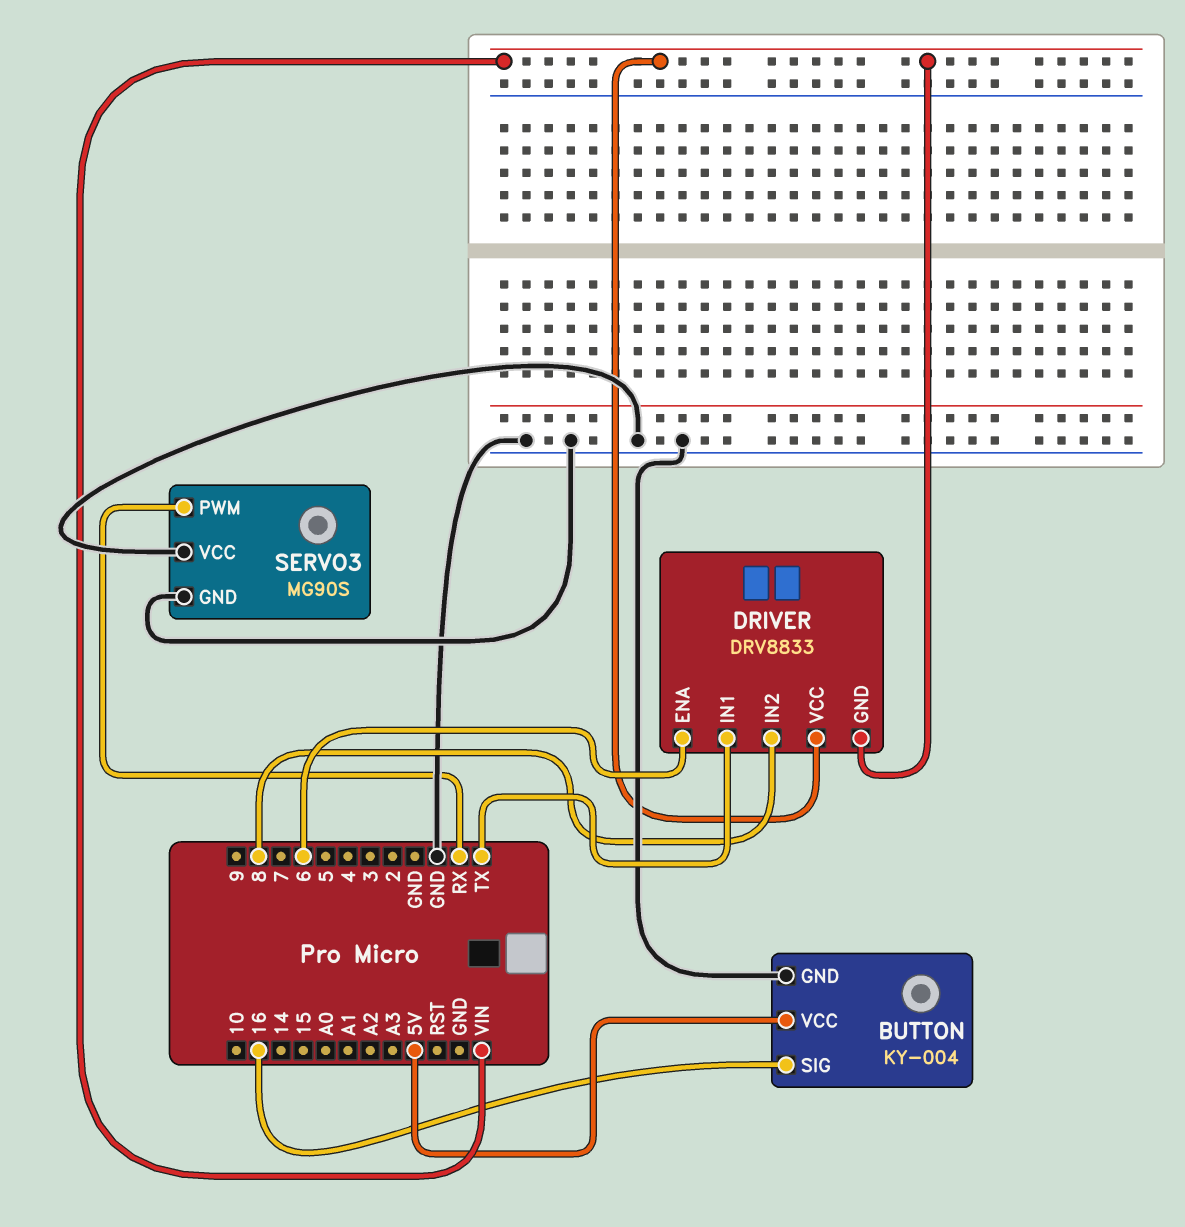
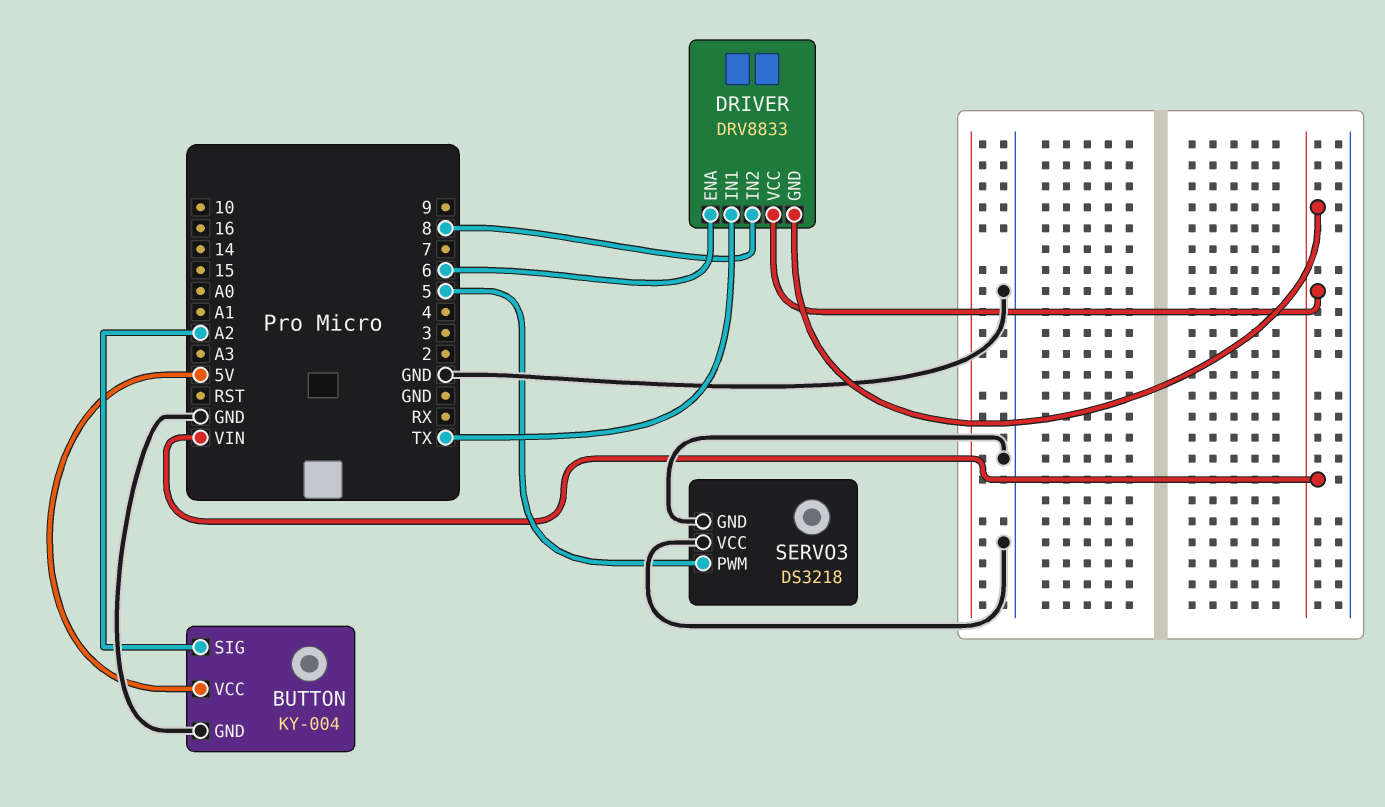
BUTTON pin SIG: 16 -> A2
SERVO3: MG90S -> DS3218
SERVO3 pin PWM: RX -> 5

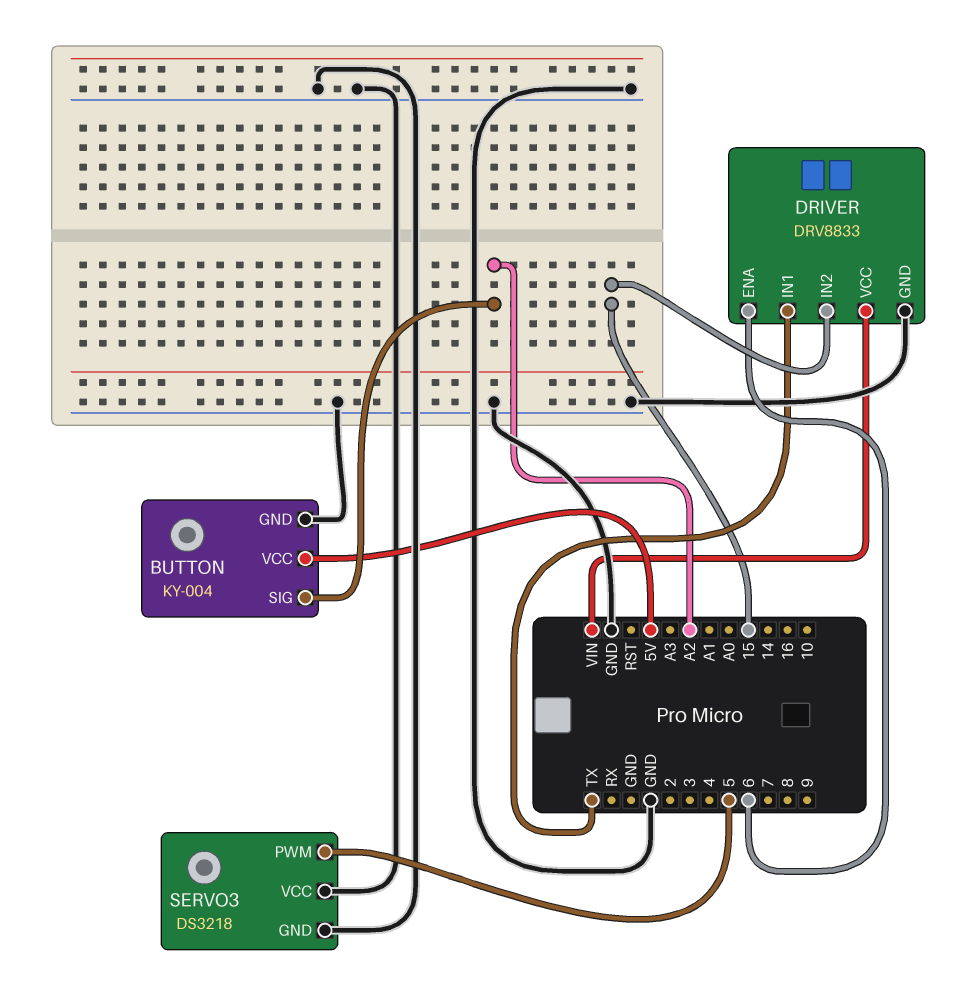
DRIVER pin GND: VIN -> GND
DRIVER pin IN2: 8 -> 15

